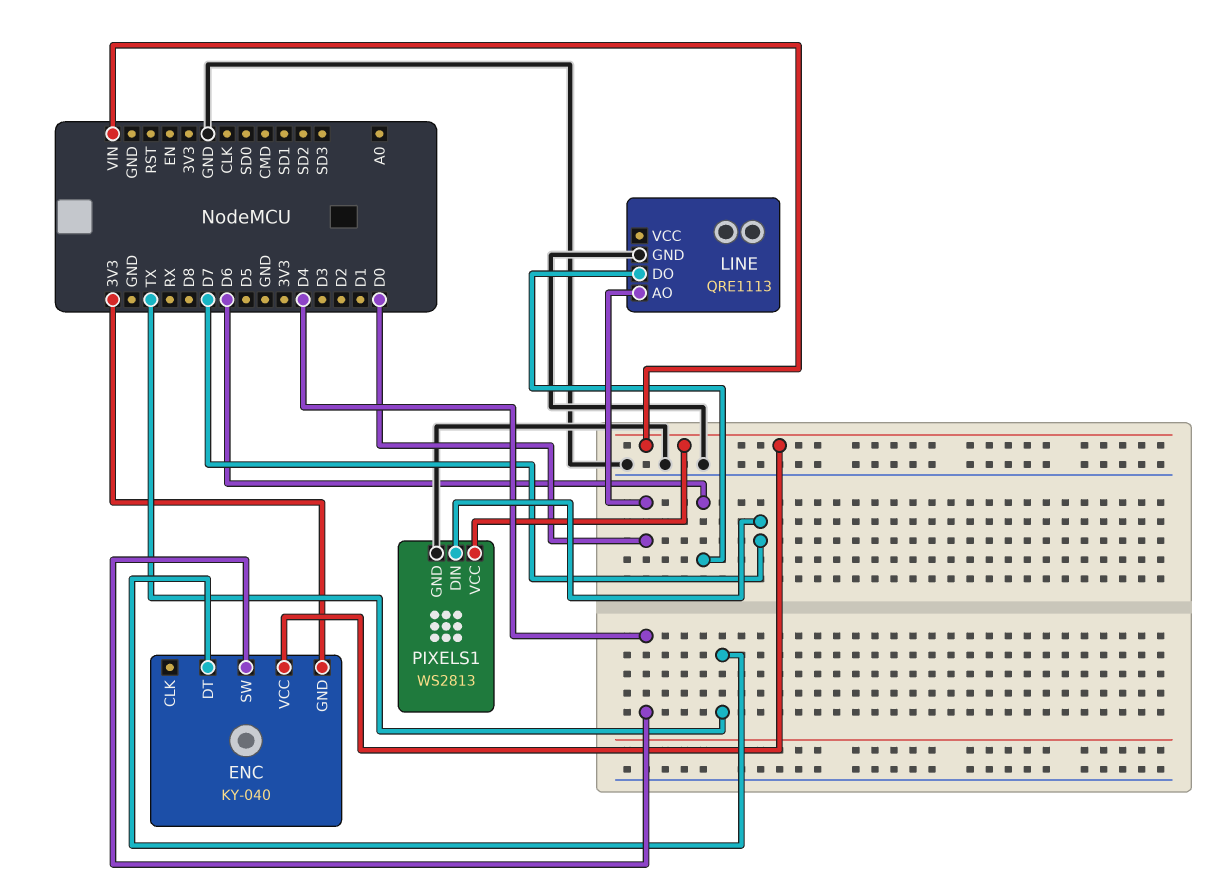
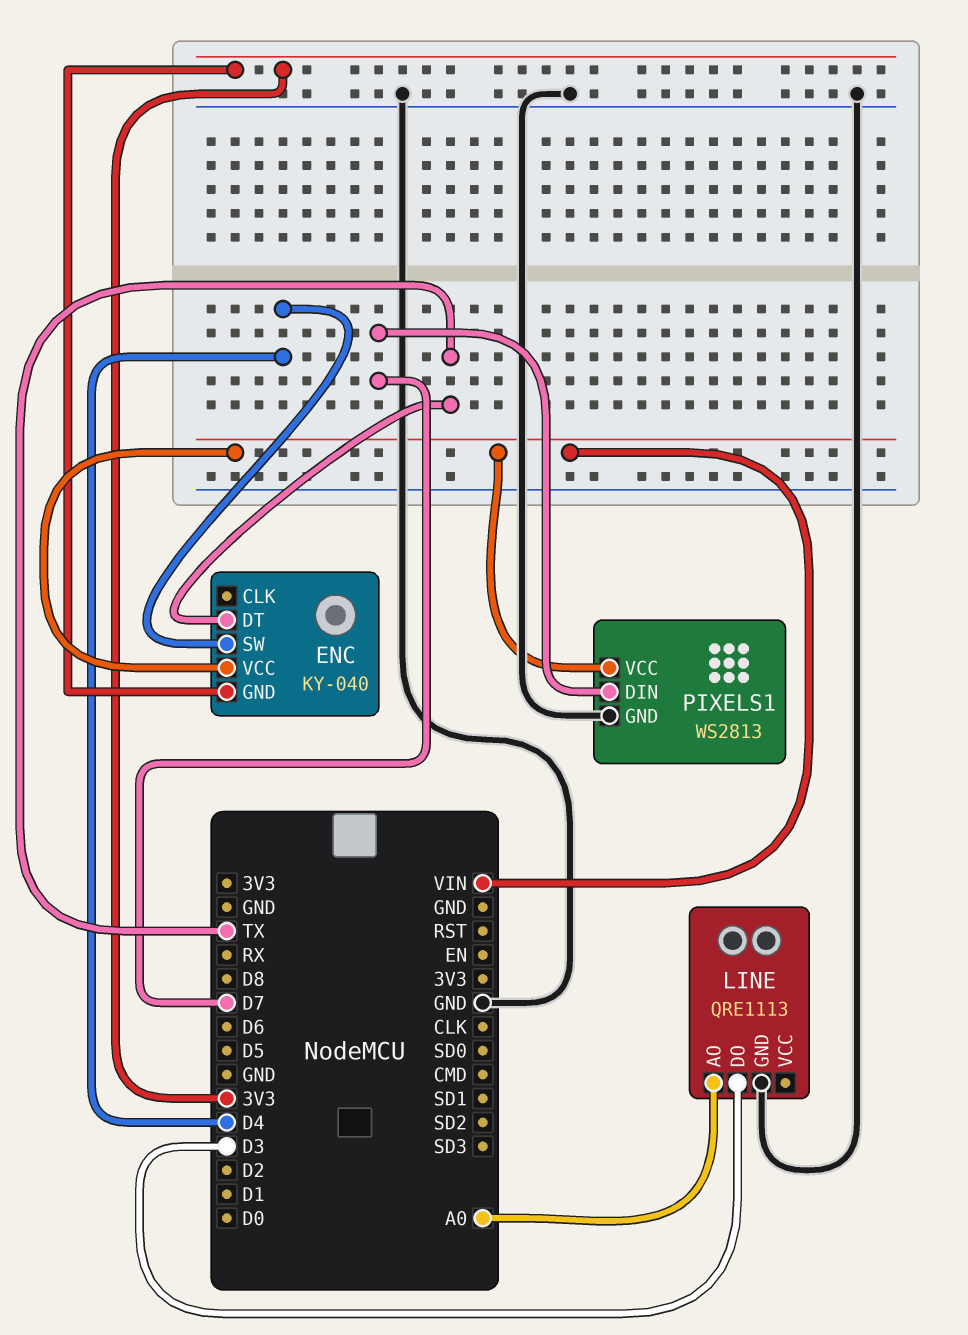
LINE pin AO: D0 -> A0
LINE pin DO: D6 -> D3

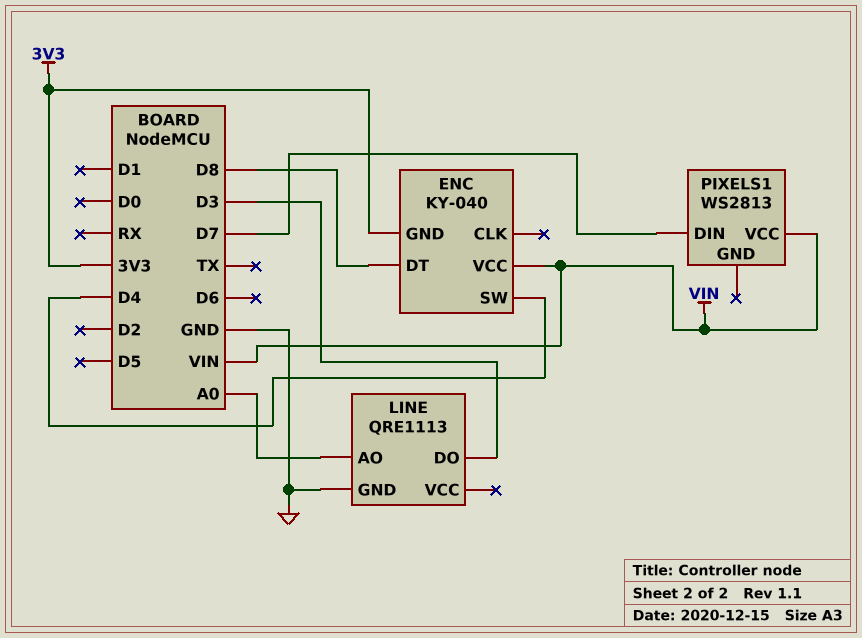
ENC pin DT: TX -> D8
PIXELS1 pin GND: GND -> none

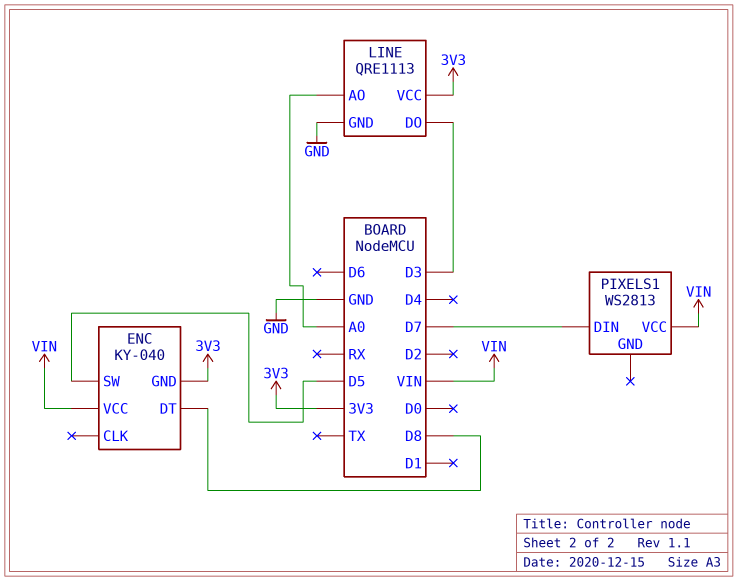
ENC pin SW: D4 -> D5
LINE pin VCC: none -> 3V3

